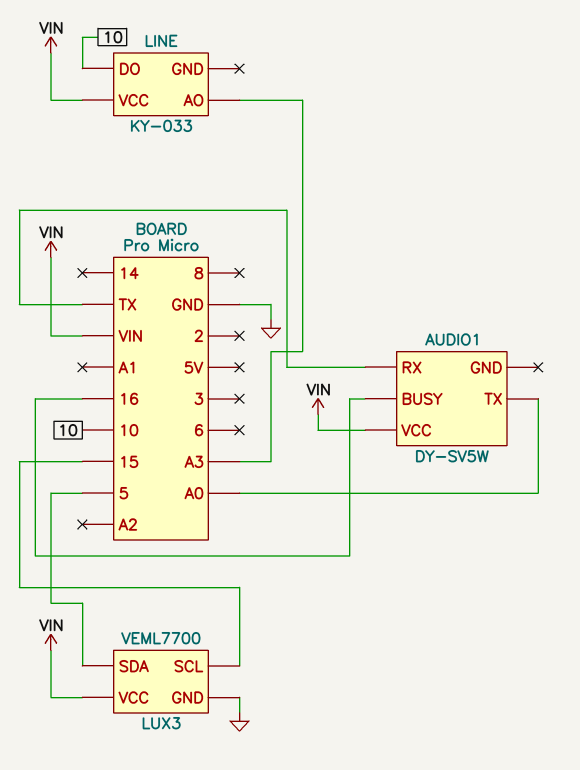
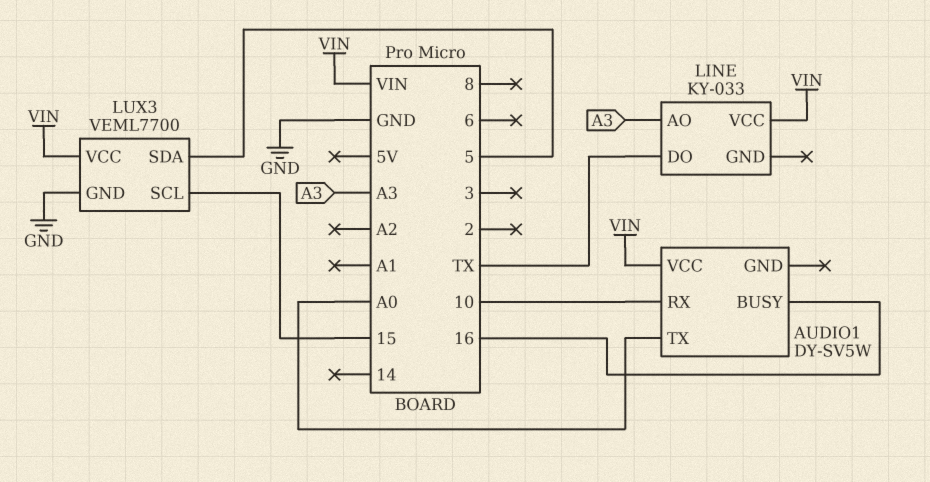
AUDIO1 pin RX: TX -> 10
LINE pin DO: 10 -> TX

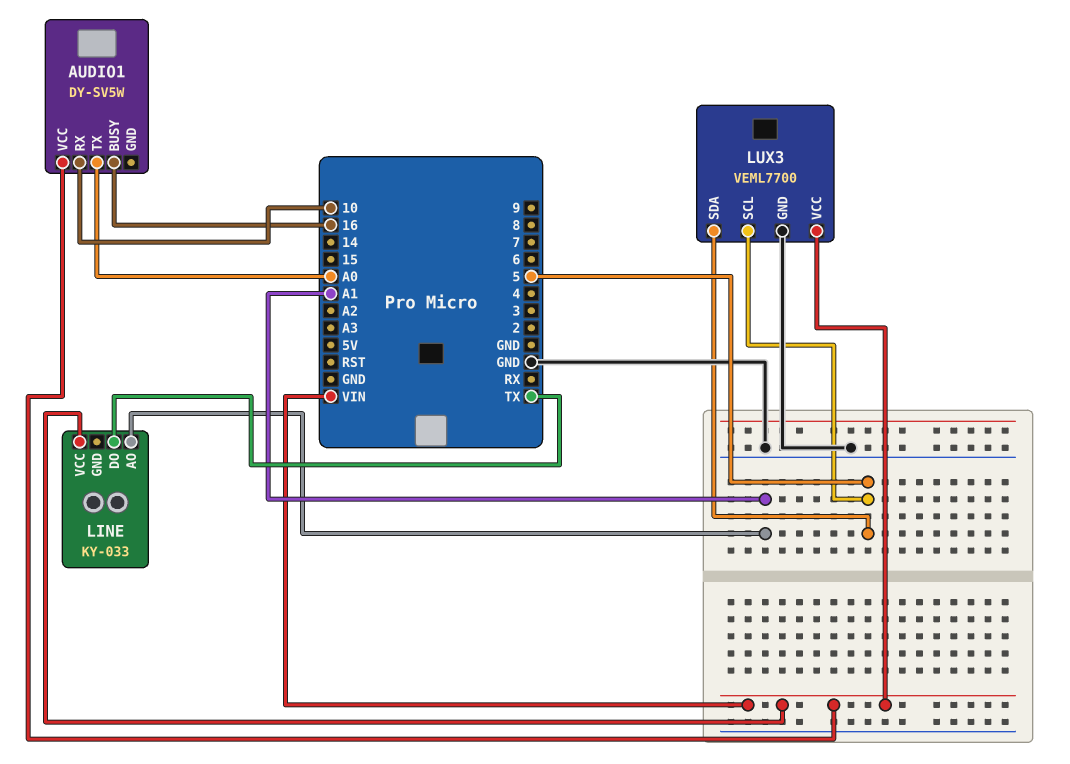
LINE pin AO: A3 -> A1
LUX3 pin SCL: 15 -> 5

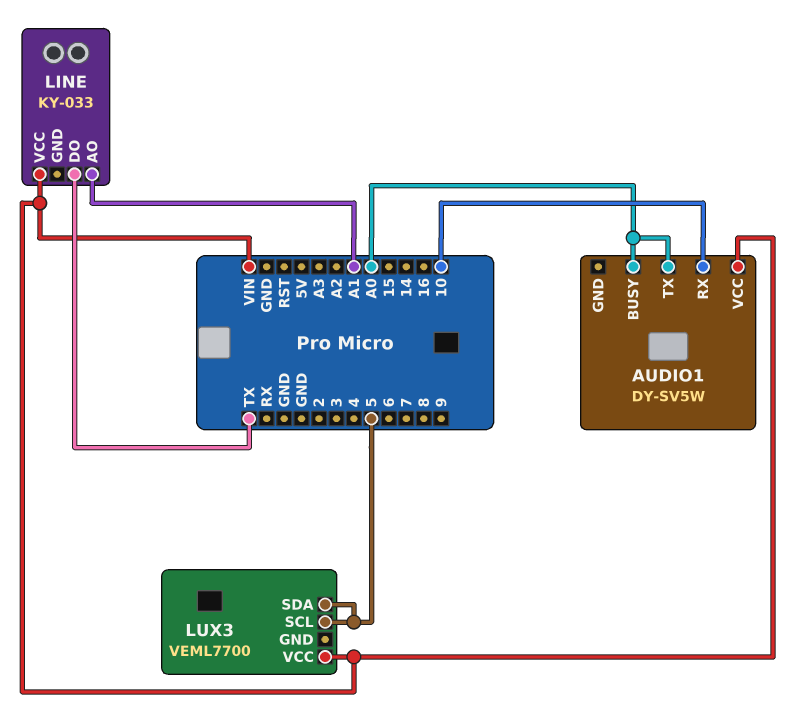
AUDIO1 pin BUSY: 16 -> A0
LUX3 pin GND: GND -> none

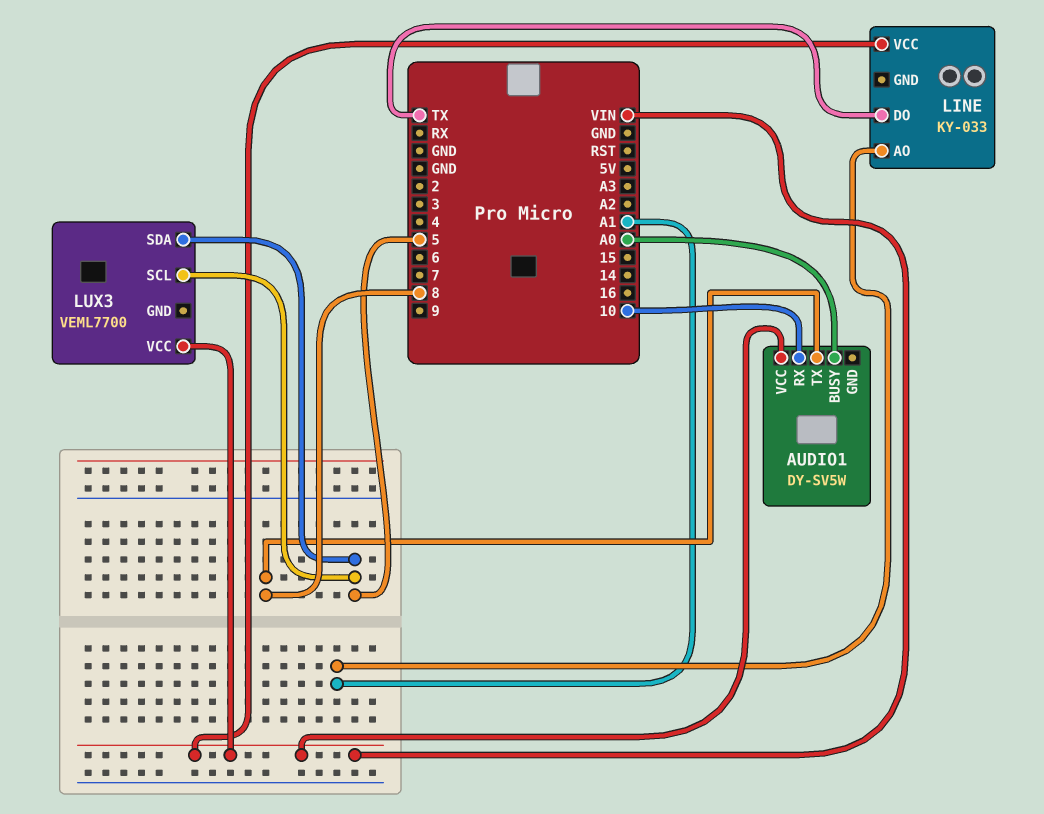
AUDIO1 pin TX: A0 -> 8

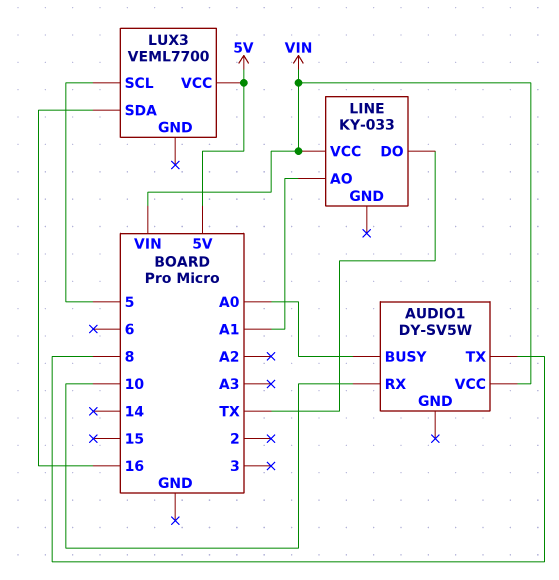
LUX3 pin SDA: 5 -> 16
LUX3 pin VCC: VIN -> 5V

